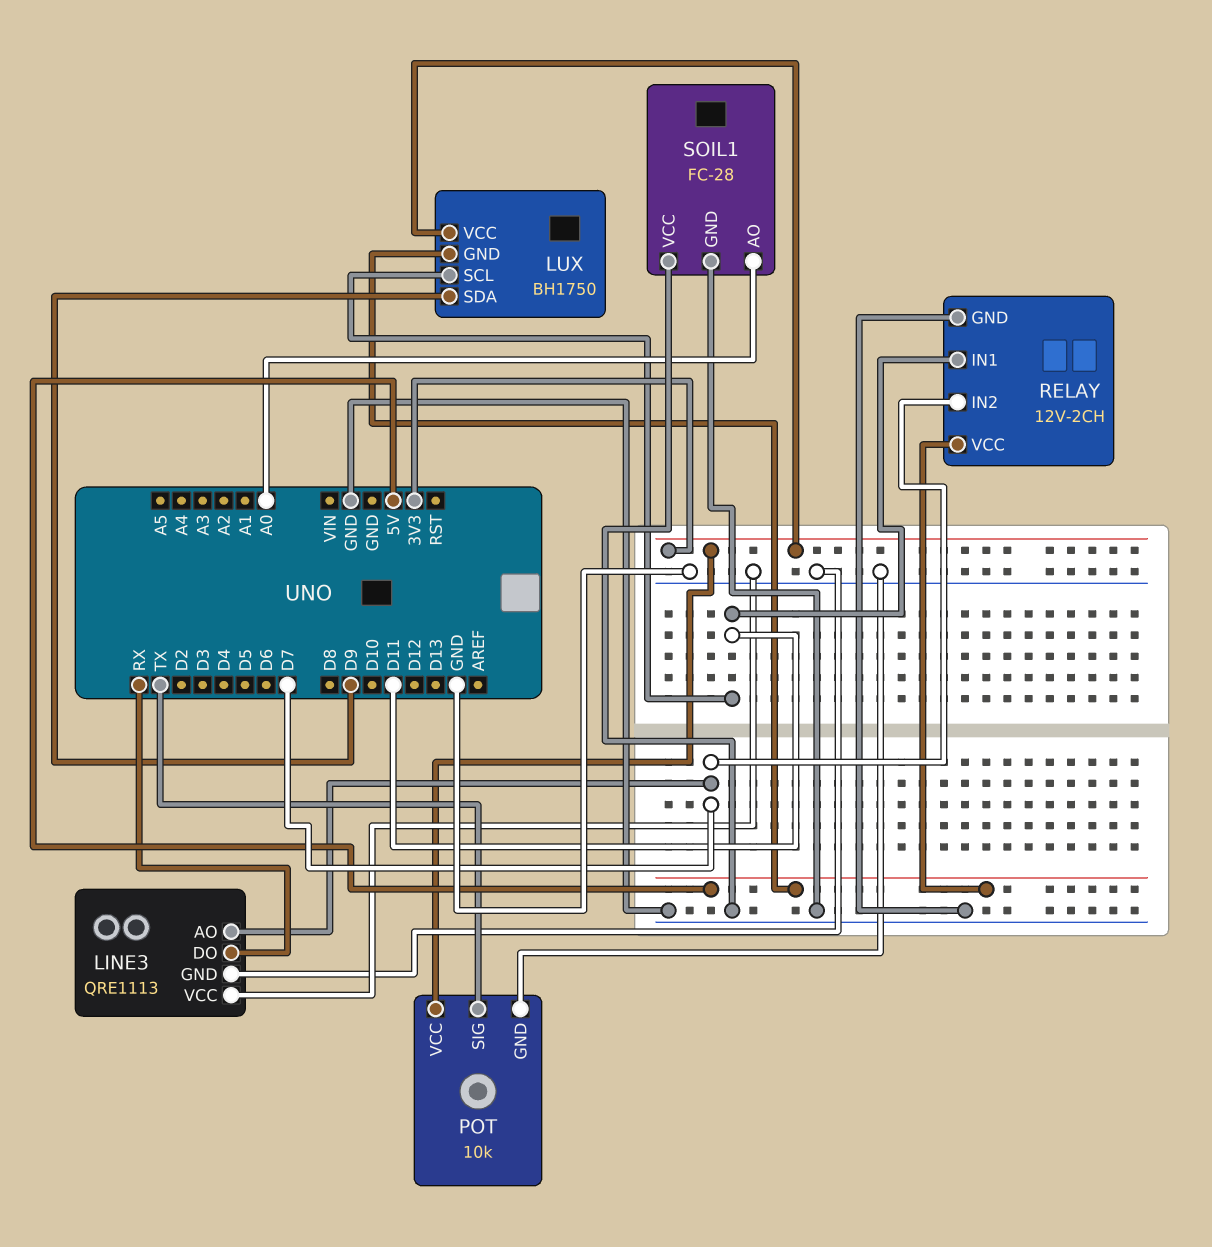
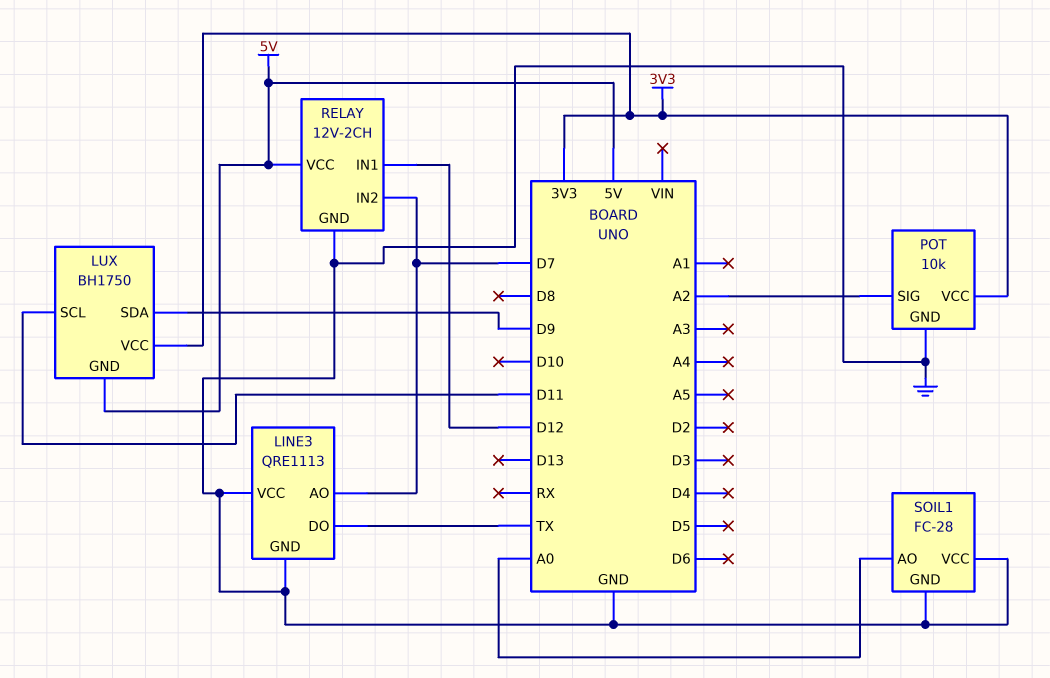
LINE3 pin DO: RX -> TX
POT pin SIG: TX -> A2
RELAY pin IN1: D11 -> D12

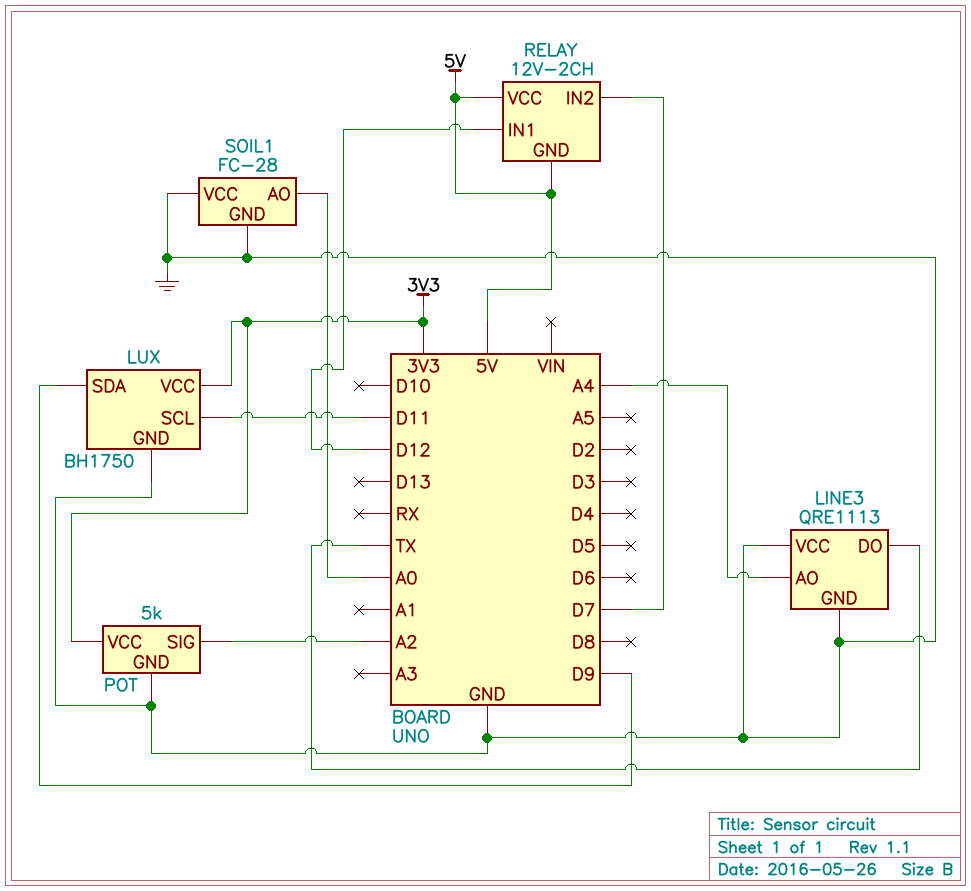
LINE3 pin AO: D7 -> A4
LUX pin GND: 5V -> GND
POT: 10k -> 5k
RELAY pin GND: GND -> 5V

